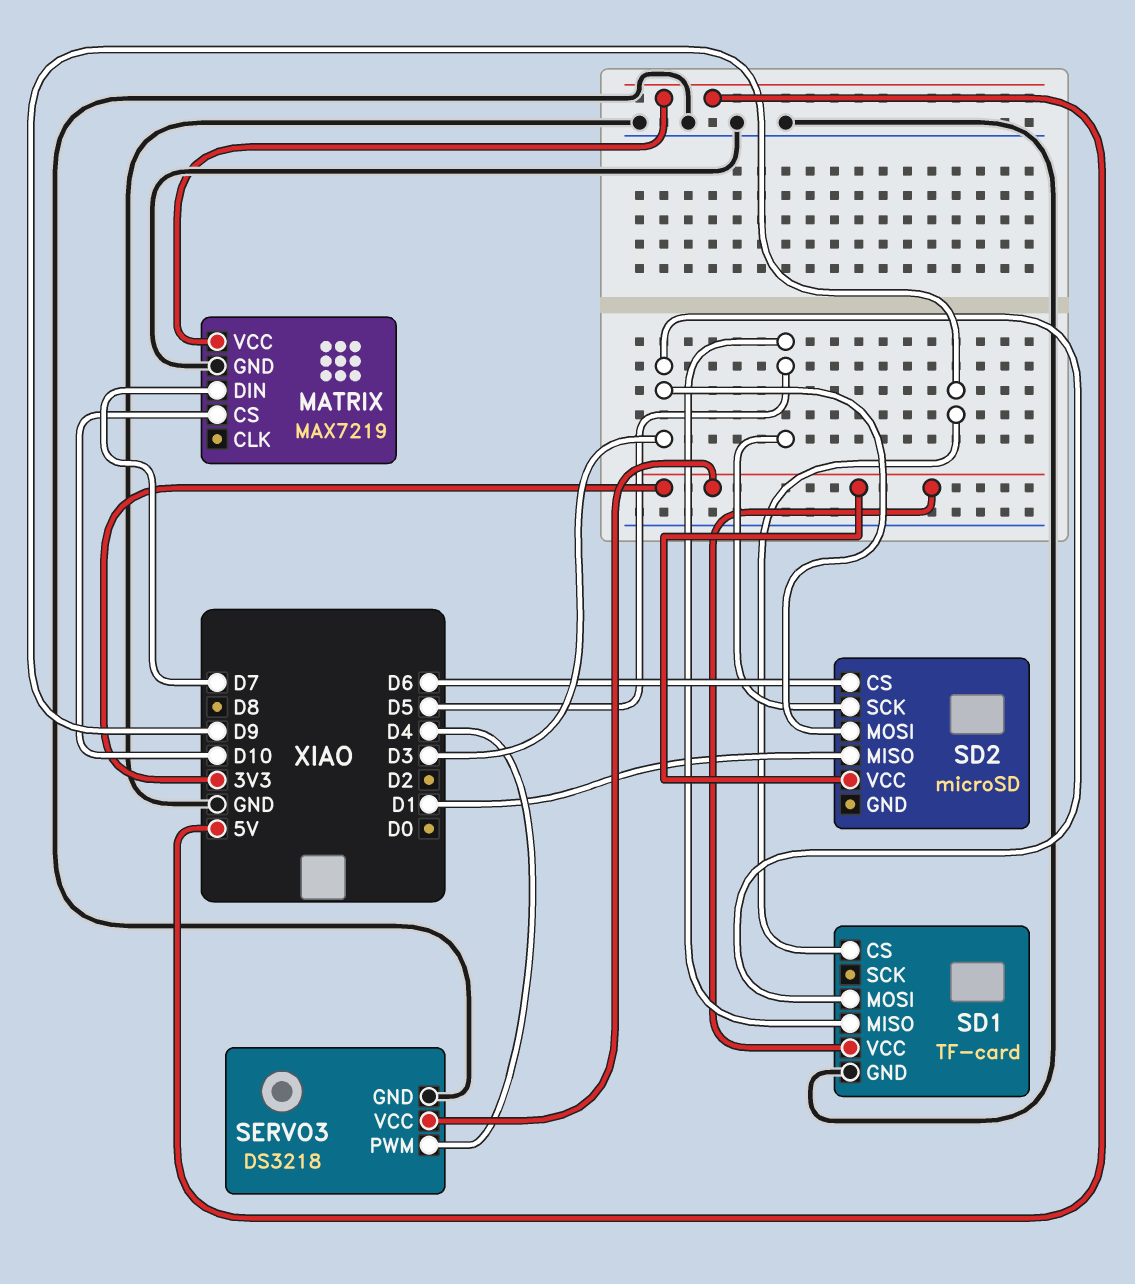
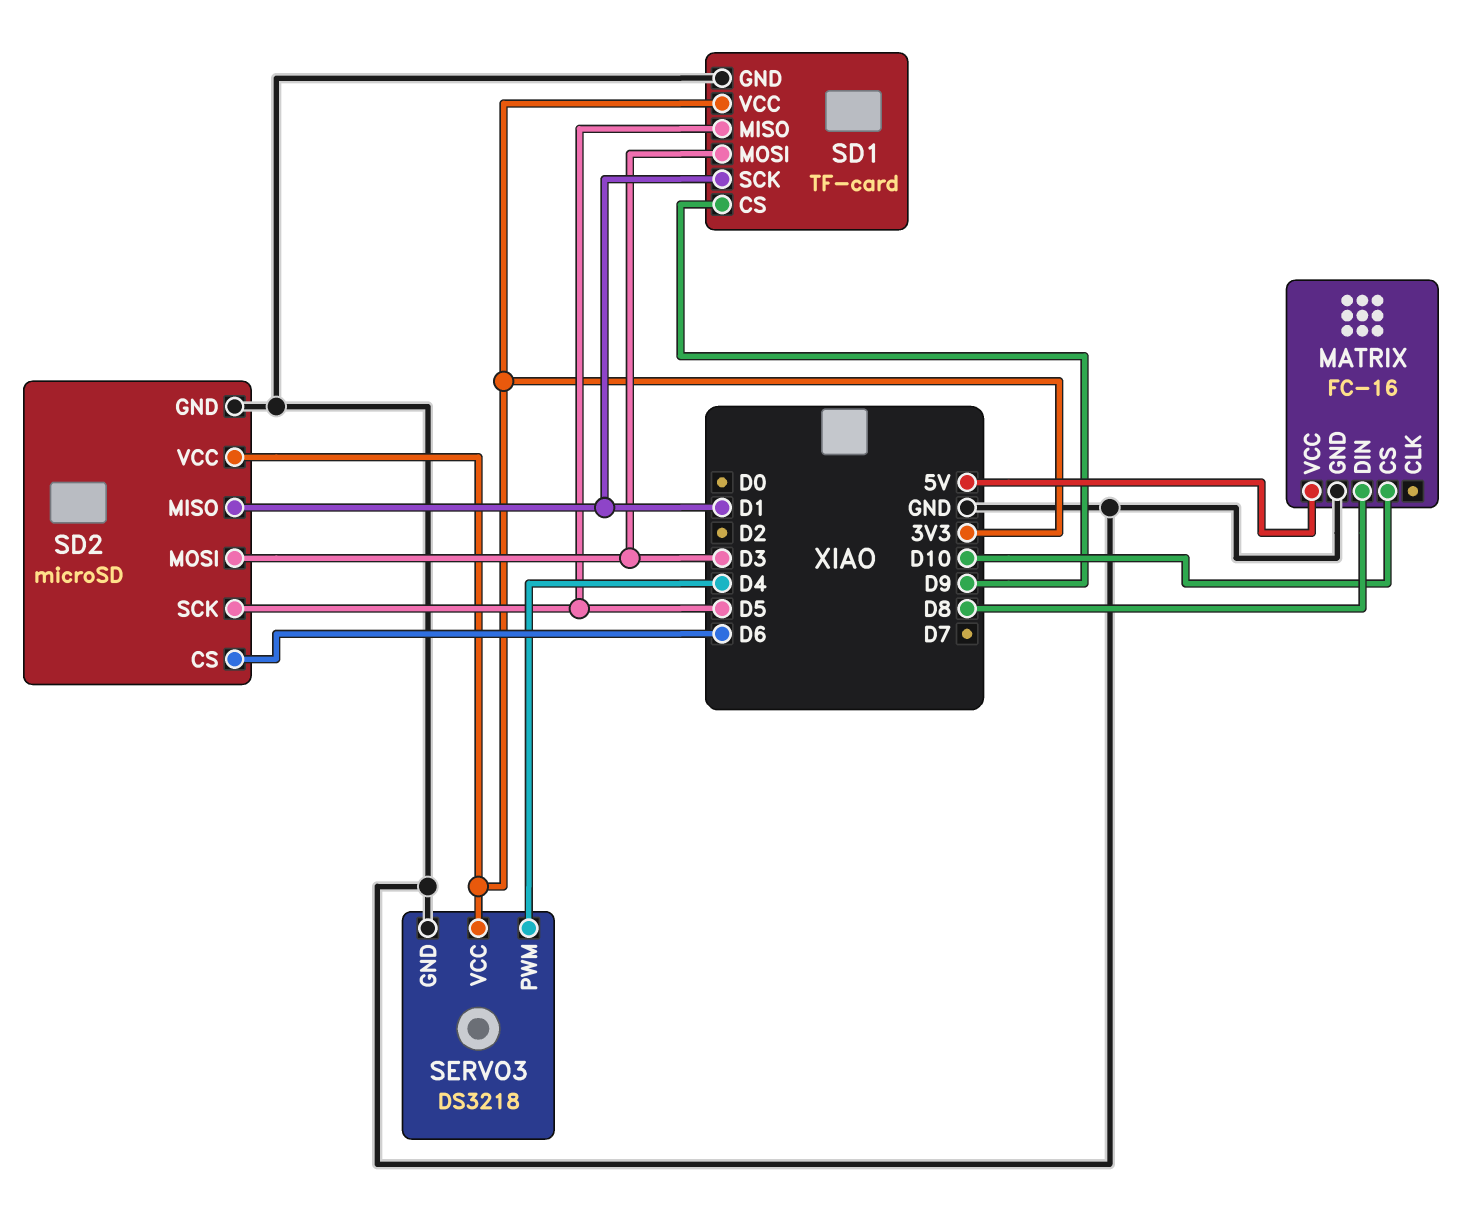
MATRIX: MAX7219 -> FC-16
MATRIX pin DIN: D7 -> D8
SD1 pin SCK: none -> D1
SD2 pin GND: none -> GND

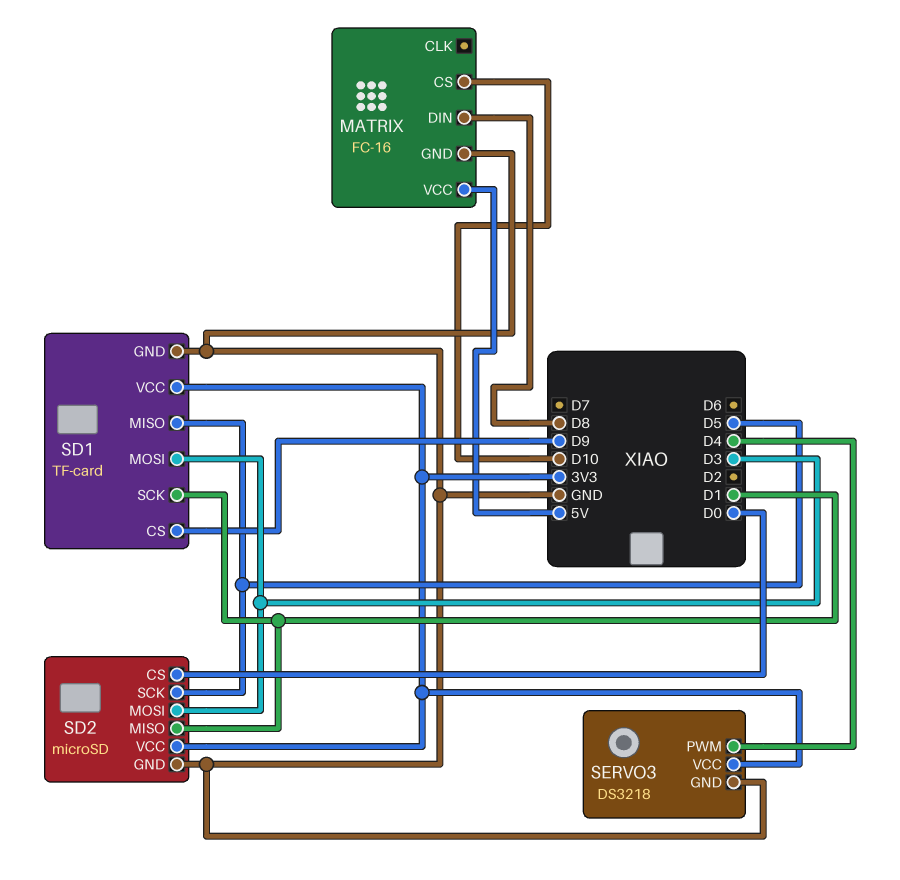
SD2 pin CS: D6 -> D0

